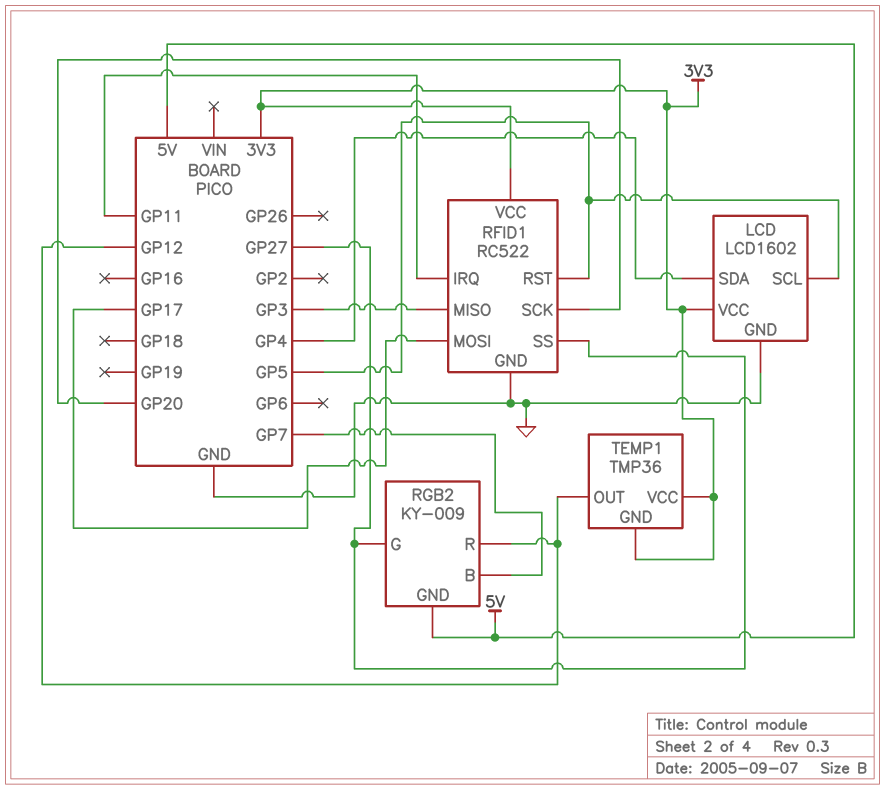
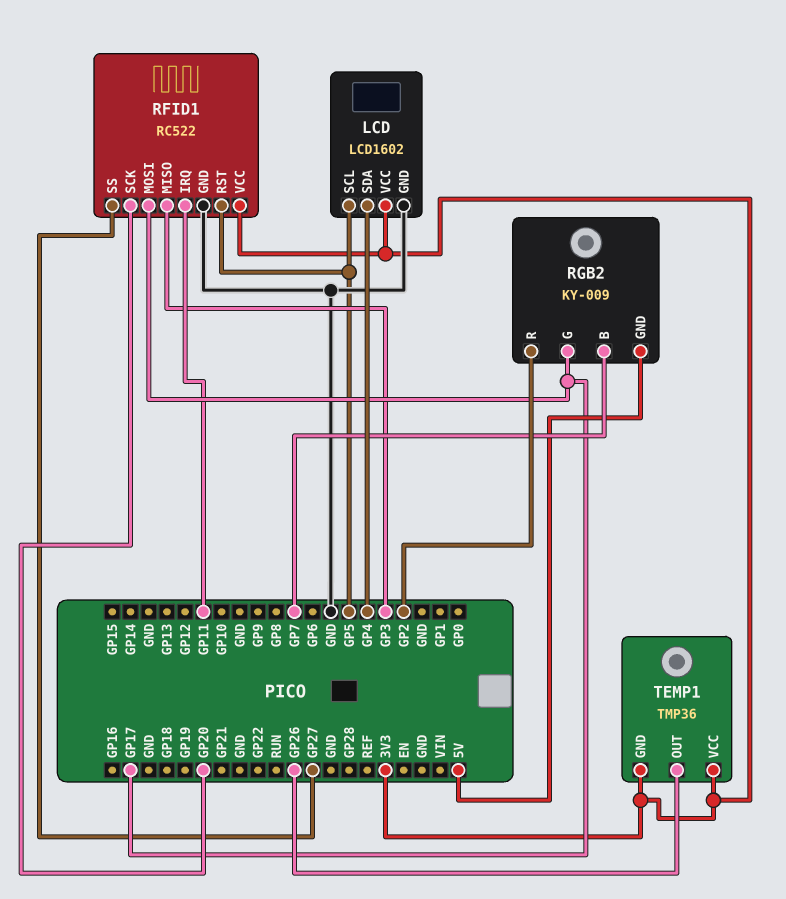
RGB2 pin G: GP27 -> GP17
RGB2 pin R: GP12 -> GP2
TEMP1 pin OUT: GP12 -> GP26

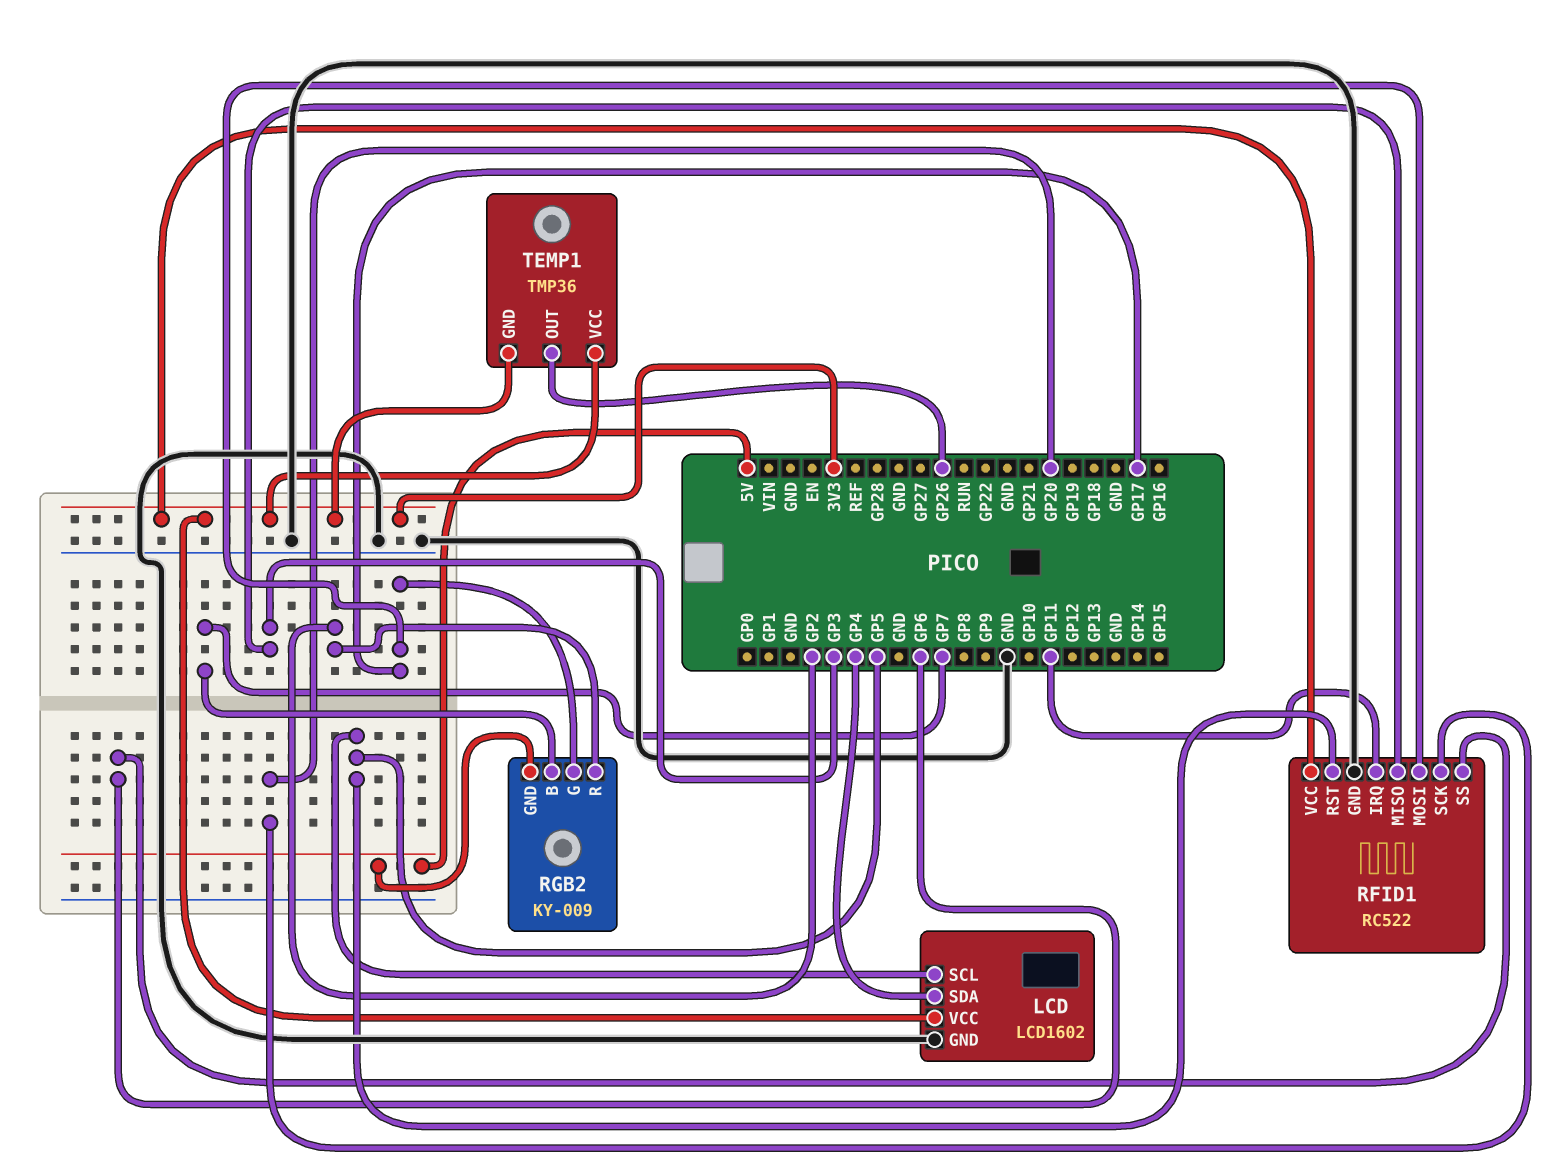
RFID1 pin SS: GP27 -> GP6

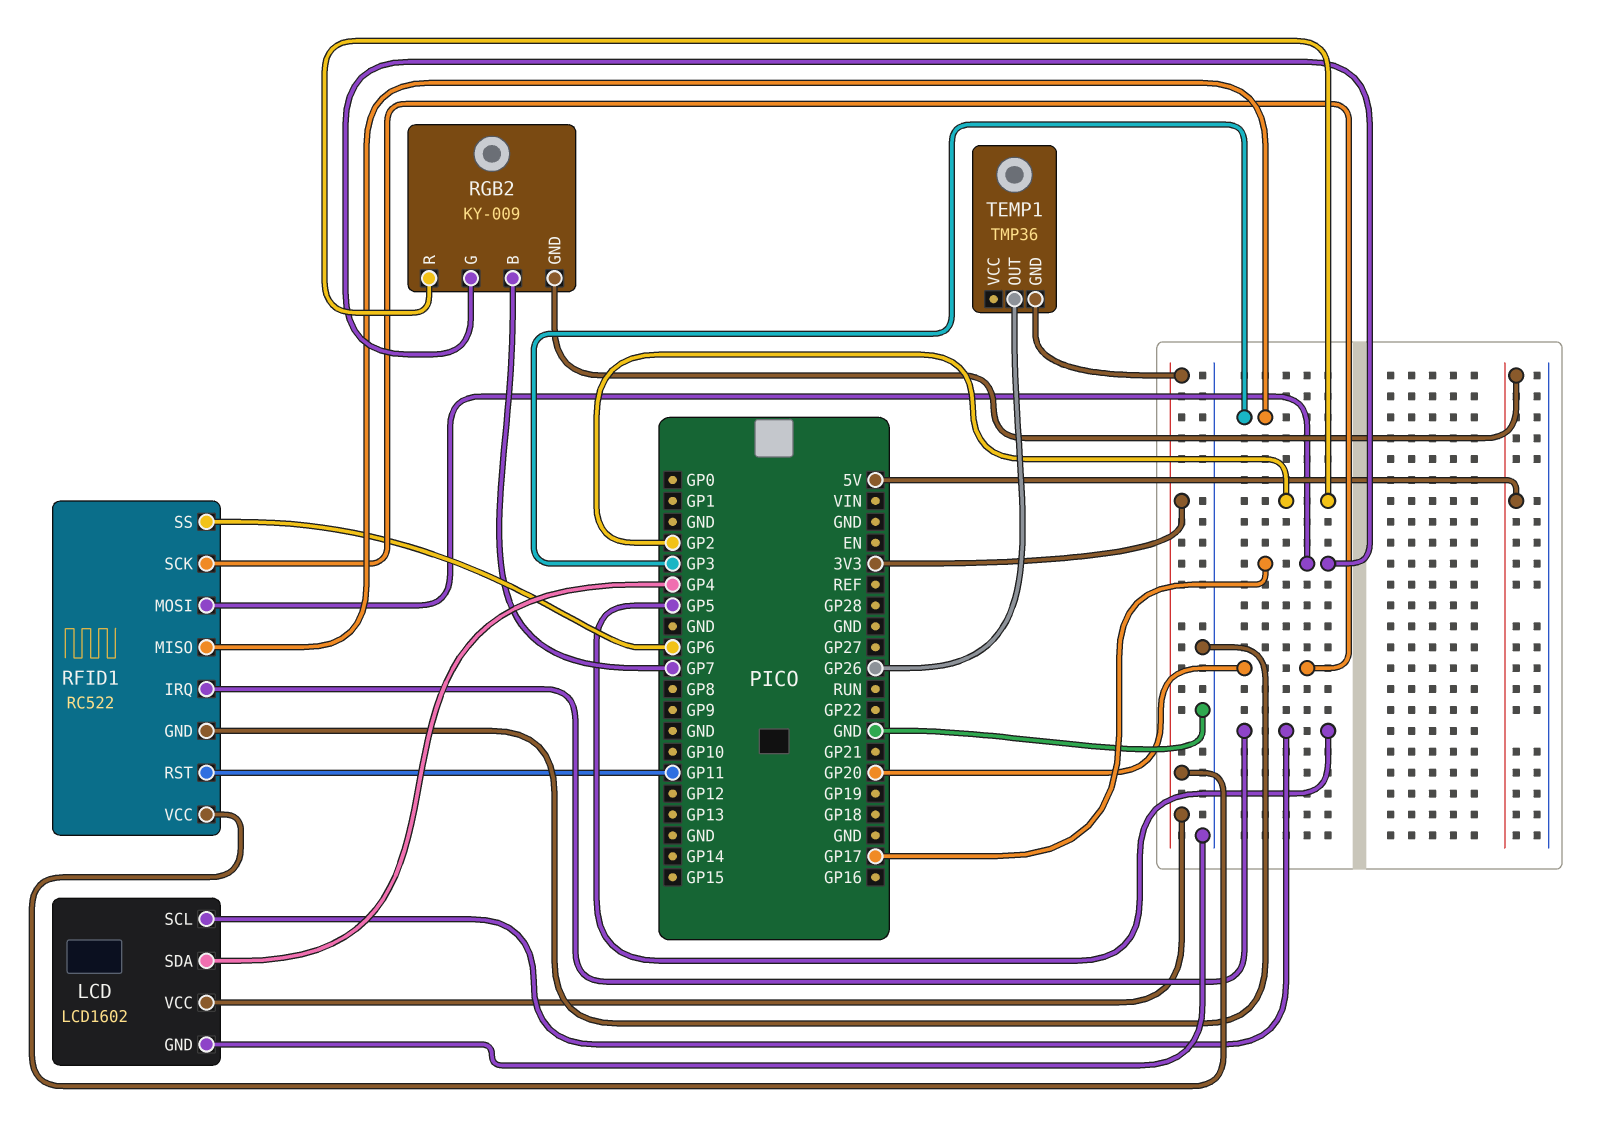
RFID1 pin IRQ: GP11 -> GP5
RFID1 pin RST: GP5 -> GP11
TEMP1 pin VCC: 3V3 -> none

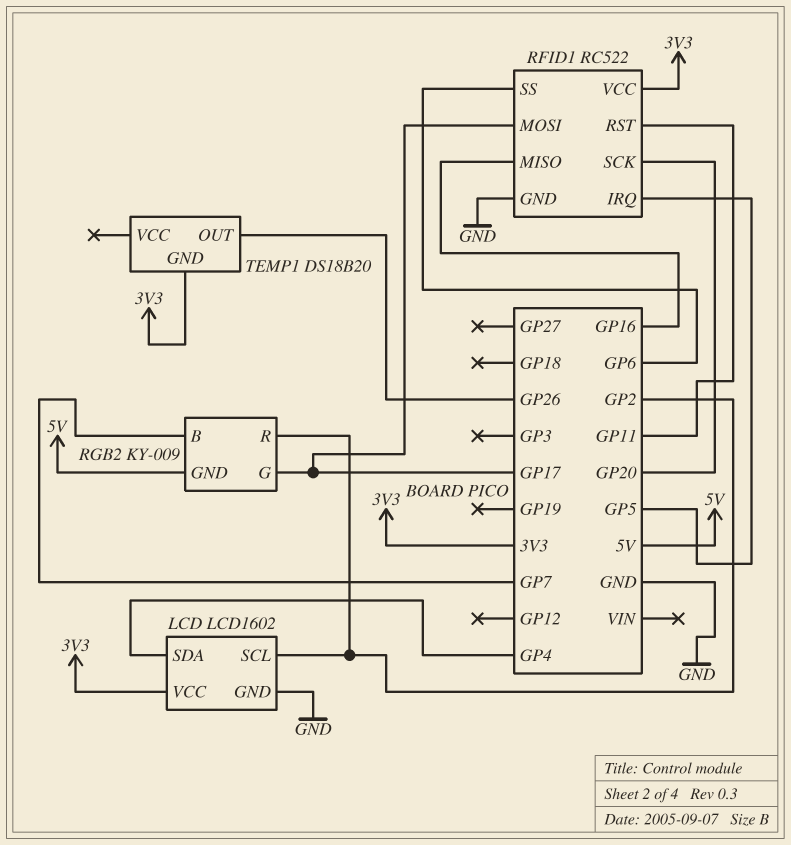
LCD pin SCL: GP5 -> GP2
RFID1 pin MISO: GP3 -> GP16
TEMP1: TMP36 -> DS18B20

